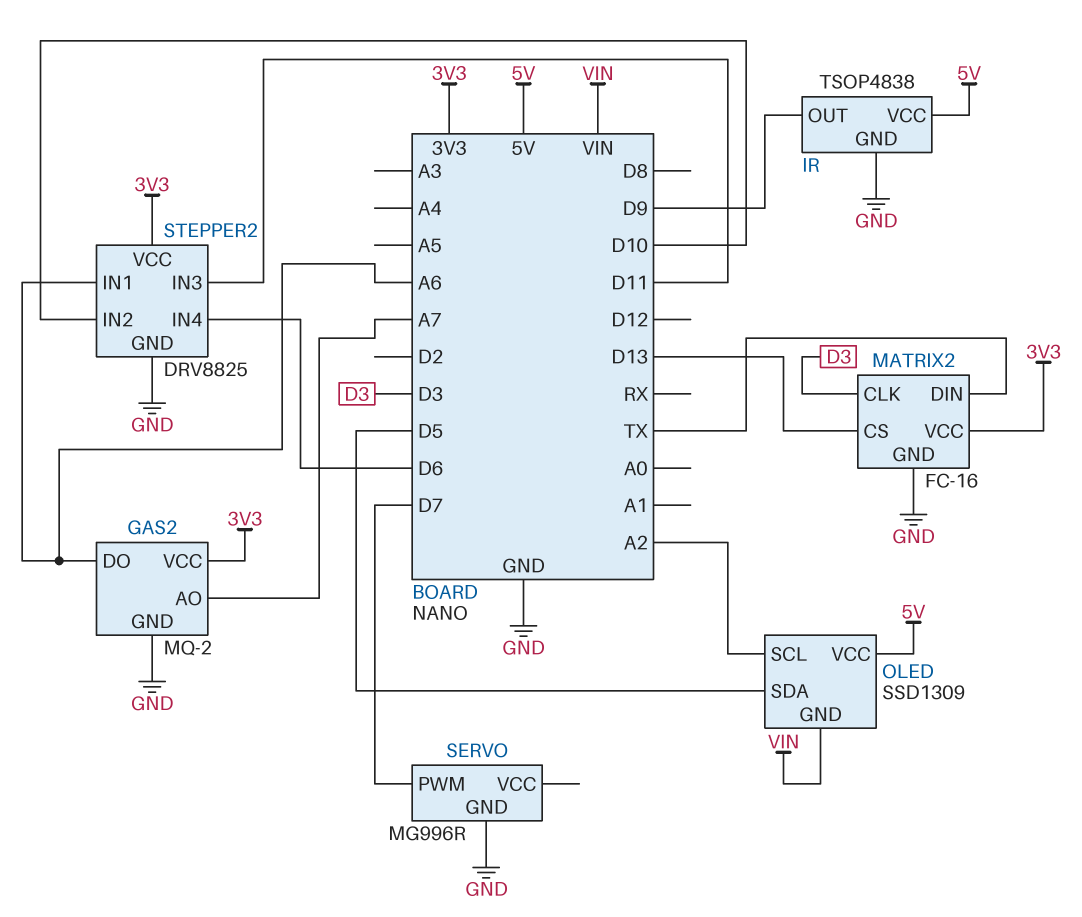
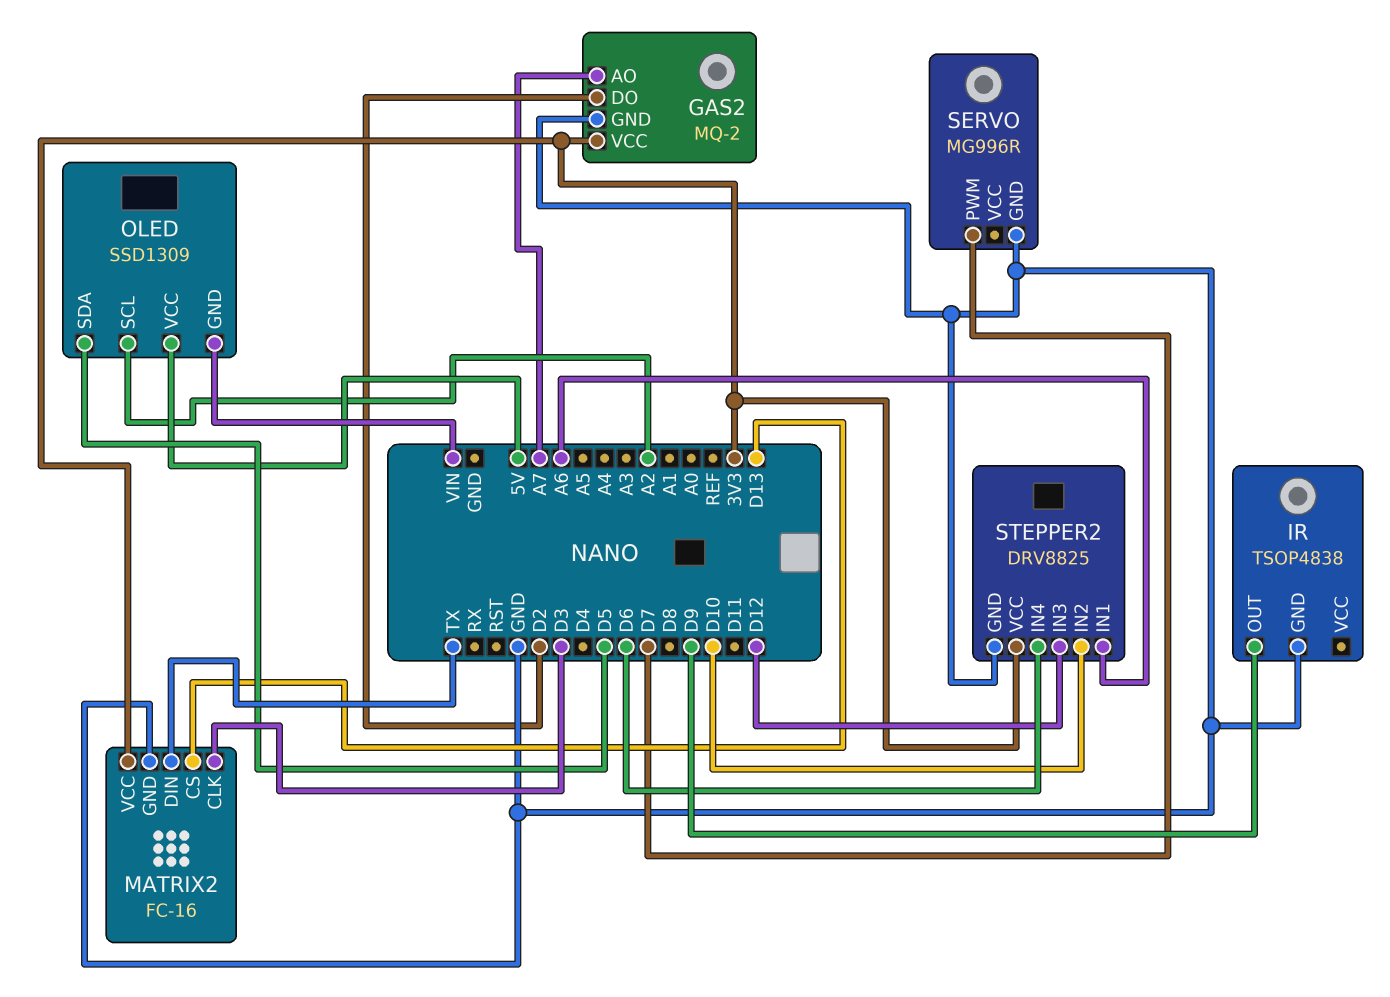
GAS2 pin DO: A6 -> D2
IR pin VCC: 5V -> none
STEPPER2 pin IN3: D11 -> D12

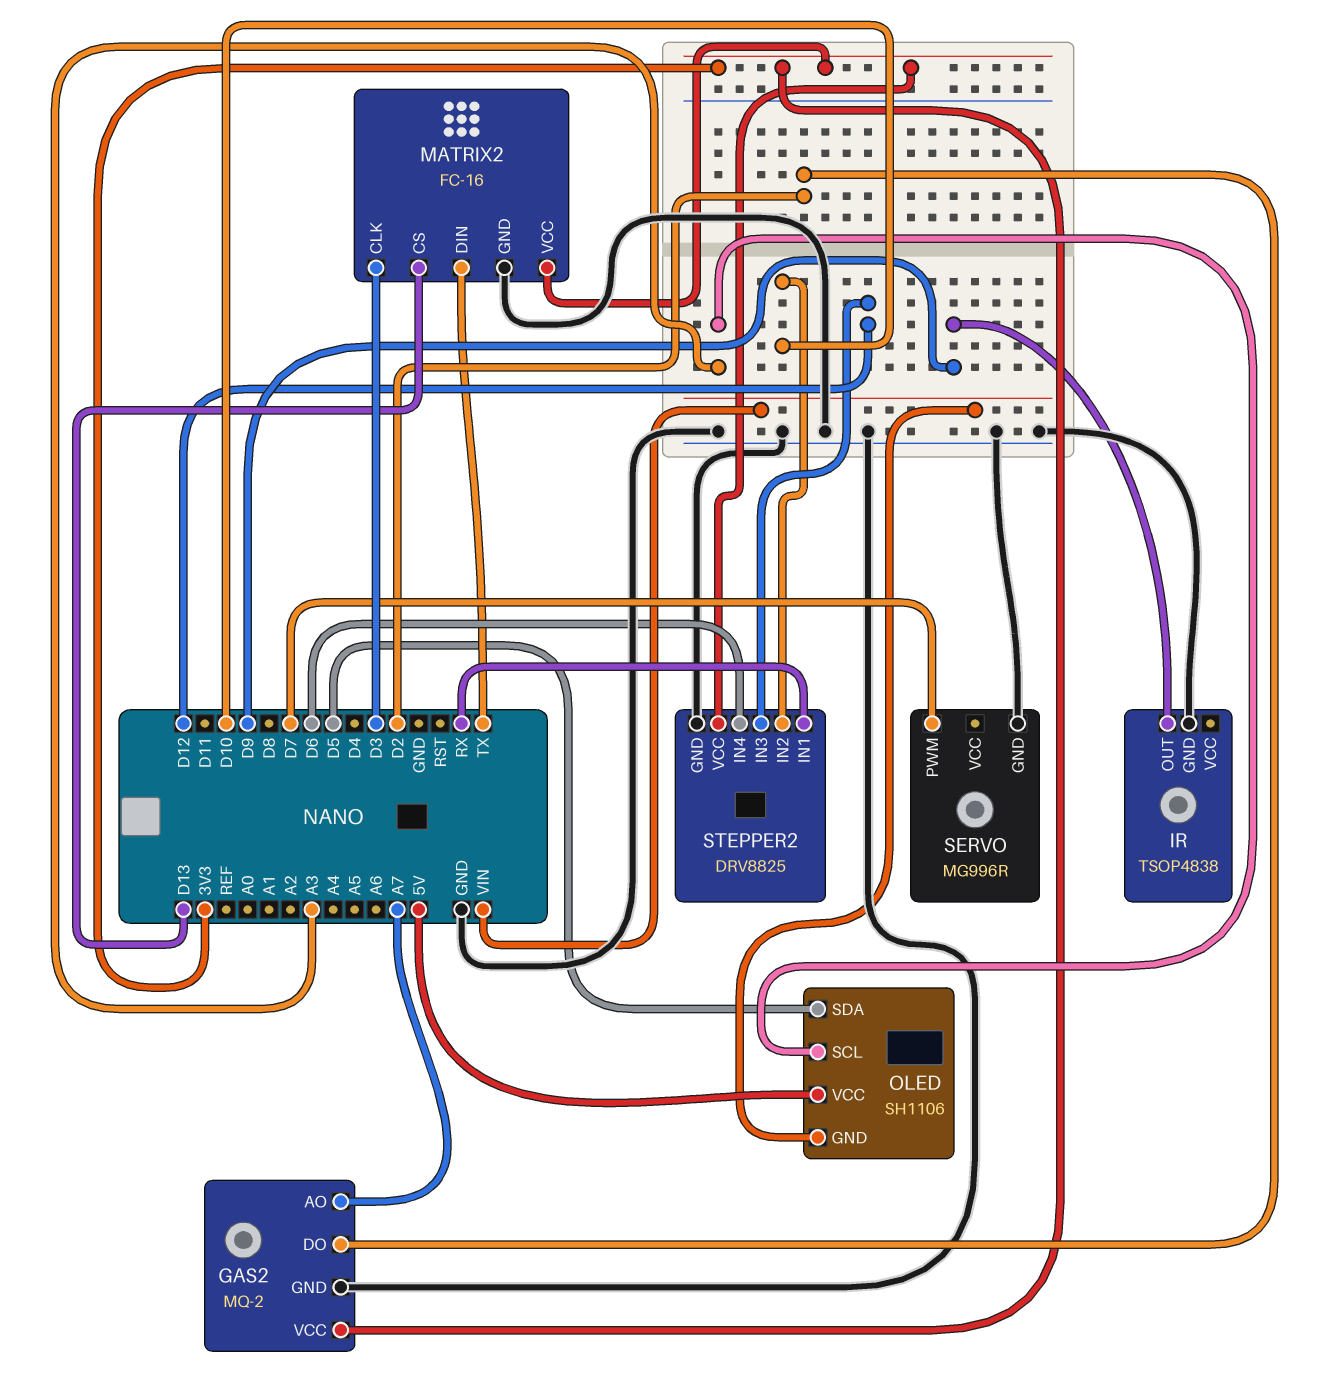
OLED: SSD1309 -> SH1106
OLED pin SCL: A2 -> A3
STEPPER2 pin IN1: A6 -> RX

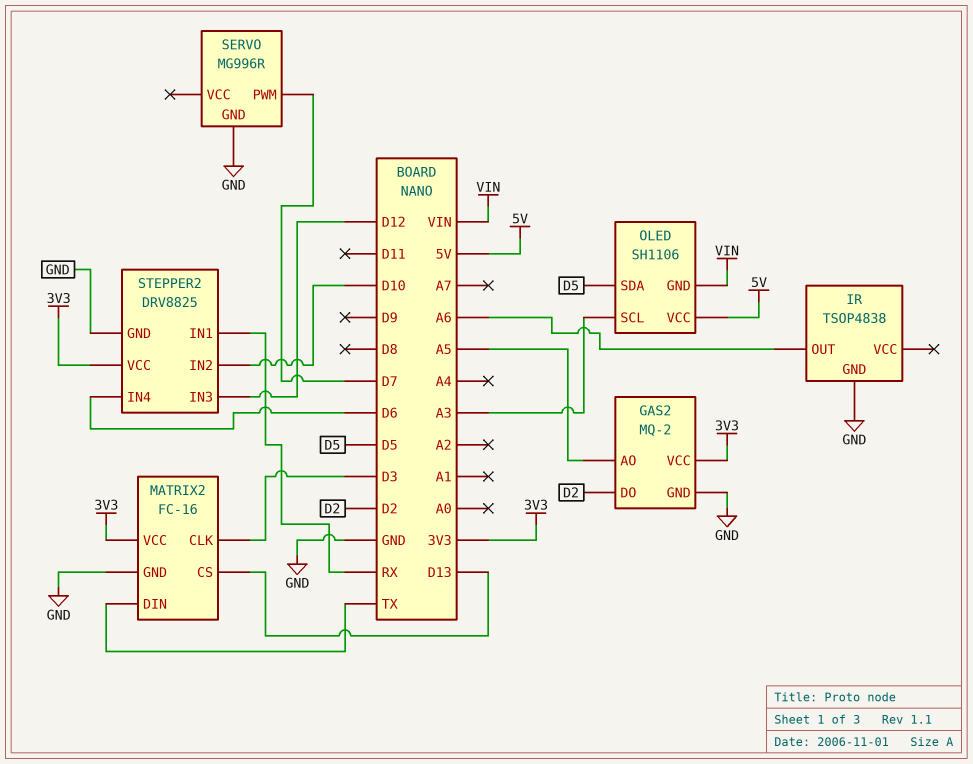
GAS2 pin AO: A7 -> A5
IR pin OUT: D9 -> A6

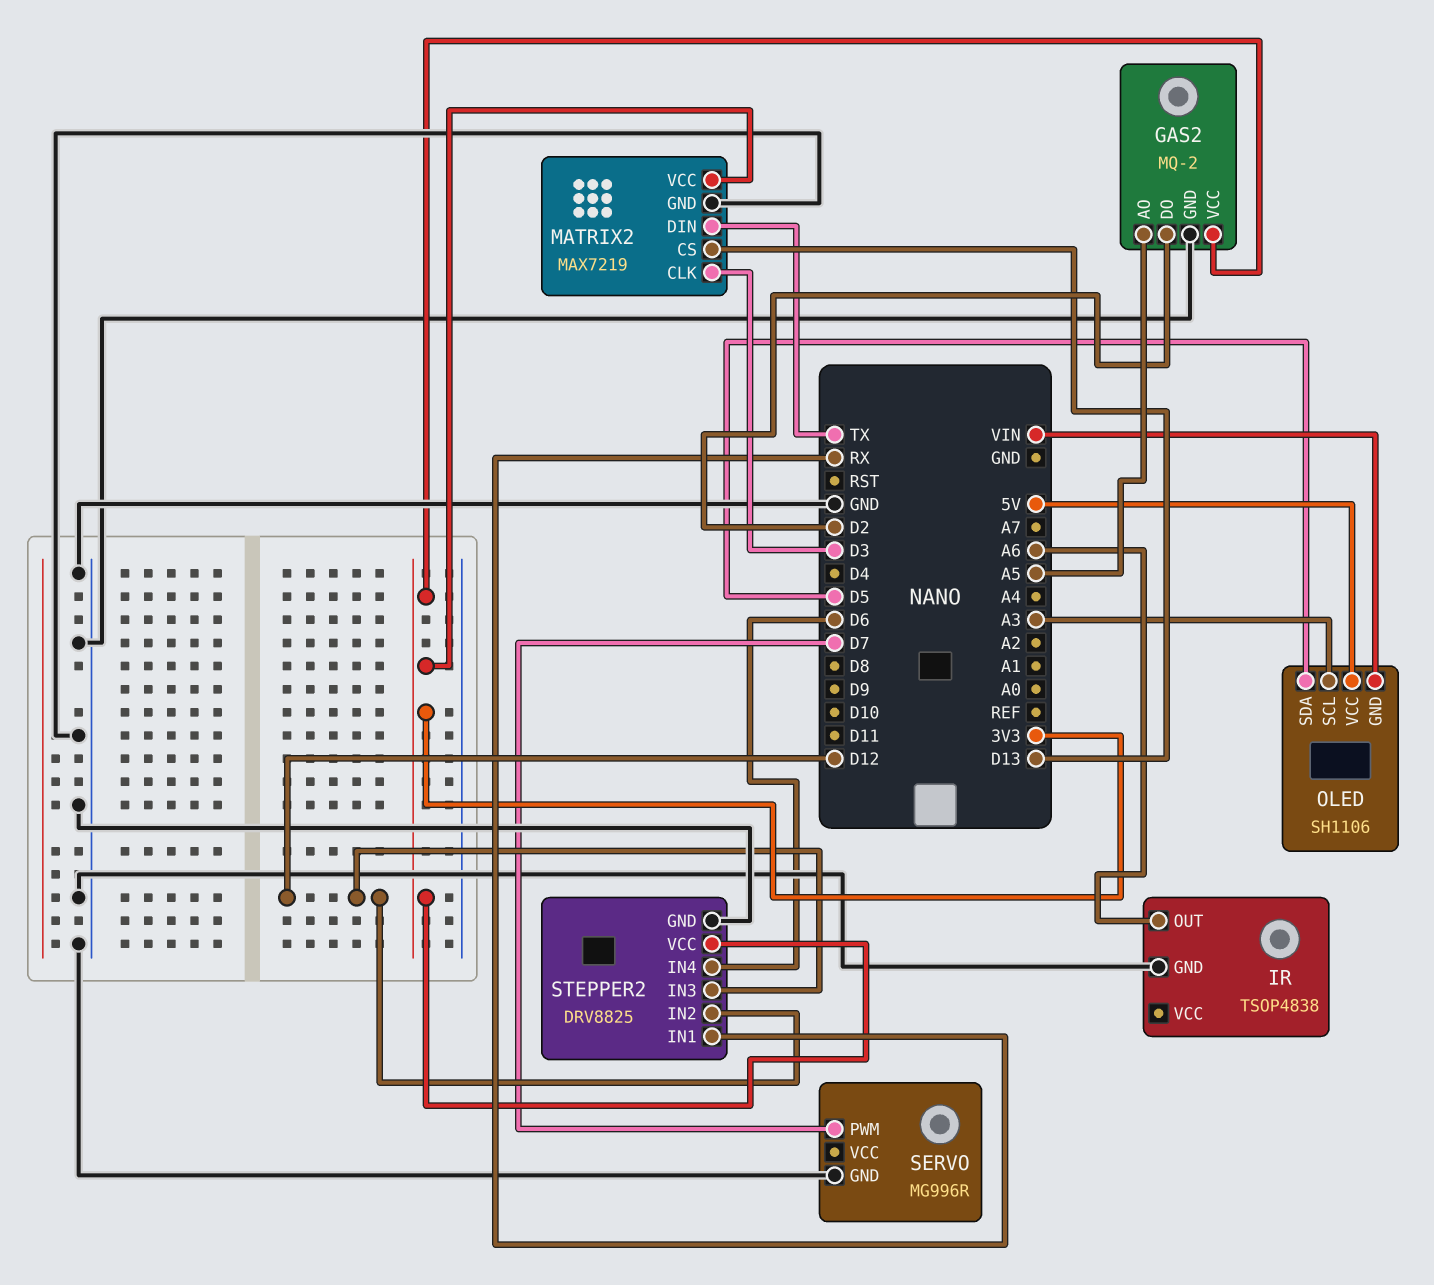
MATRIX2: FC-16 -> MAX7219
STEPPER2 pin IN2: D10 -> D12

